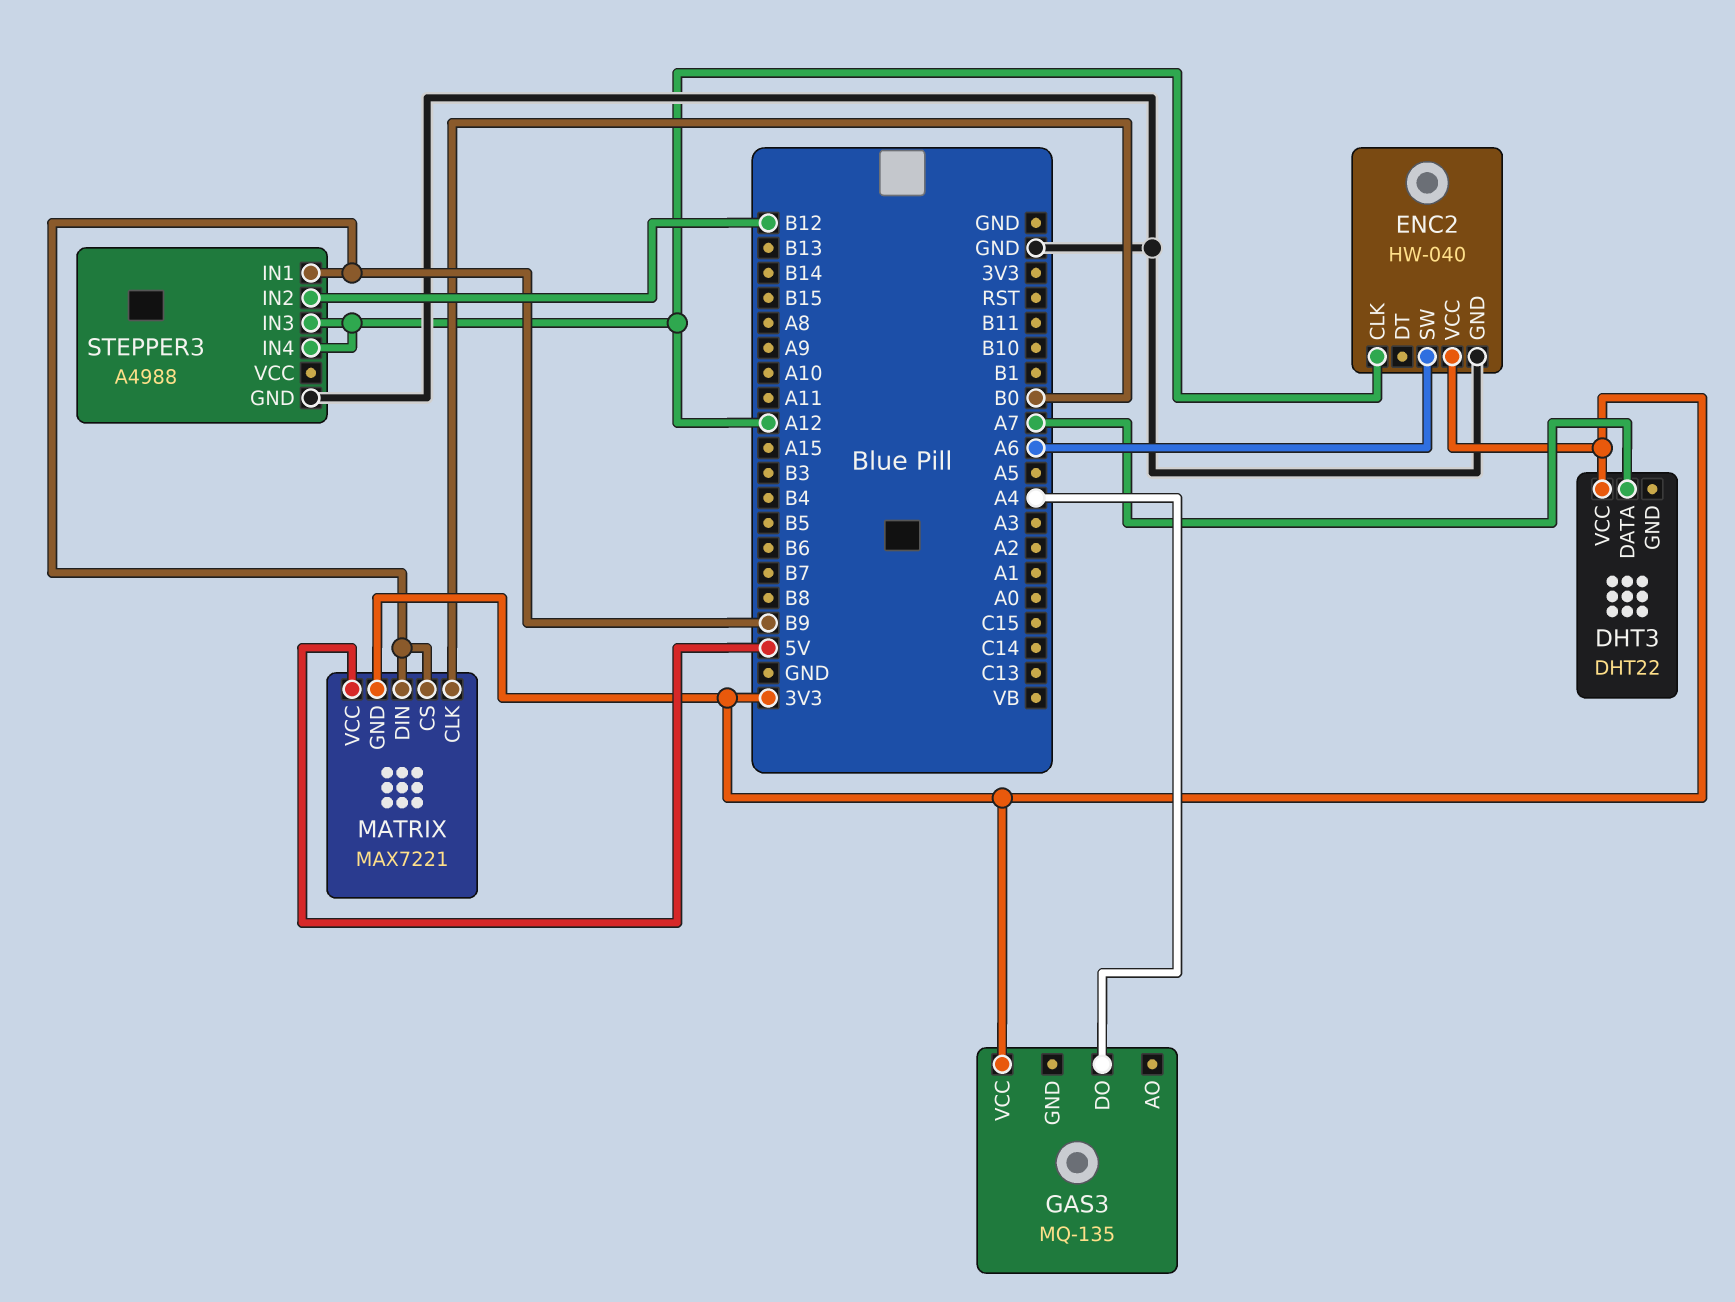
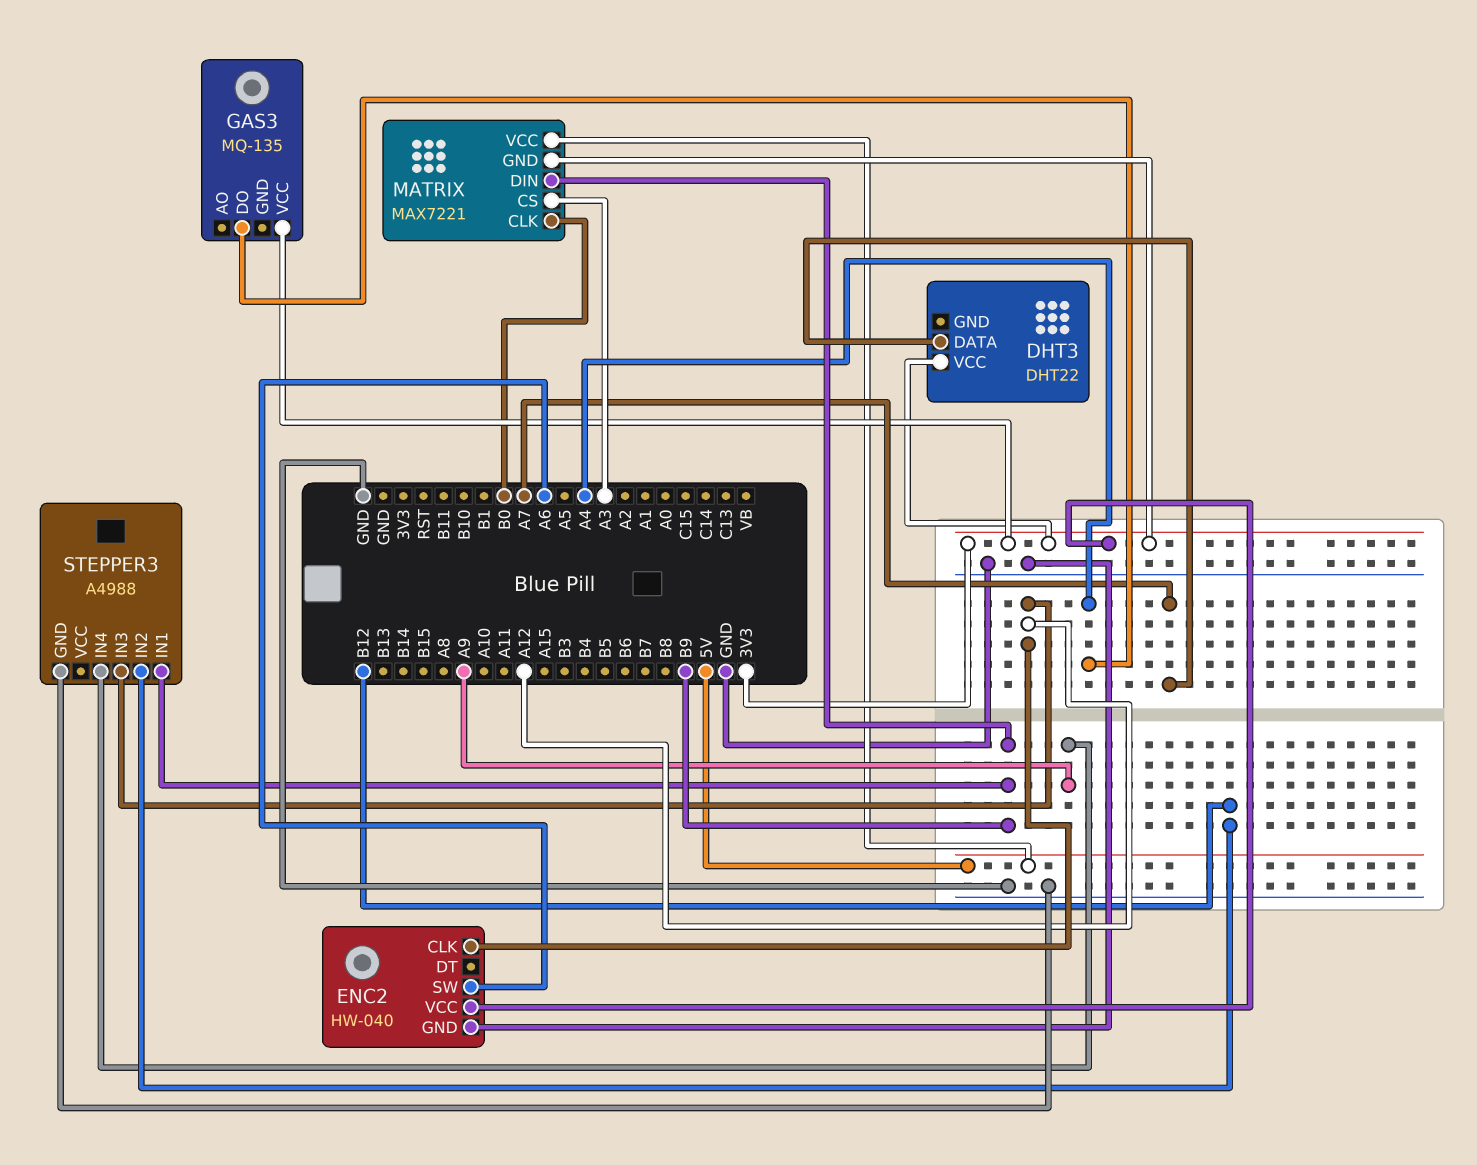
MATRIX pin CS: B9 -> A3
STEPPER3 pin IN4: A12 -> A9

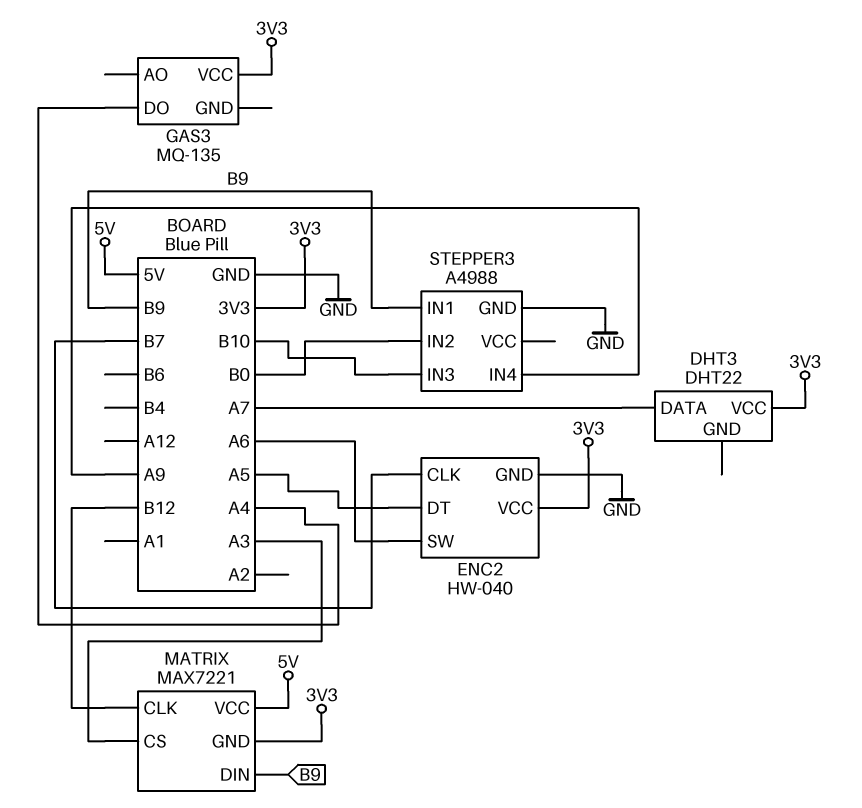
ENC2 pin CLK: A12 -> B7
ENC2 pin DT: none -> A5
MATRIX pin CLK: B0 -> B12
STEPPER3 pin IN2: B12 -> B0
STEPPER3 pin IN3: A12 -> B10

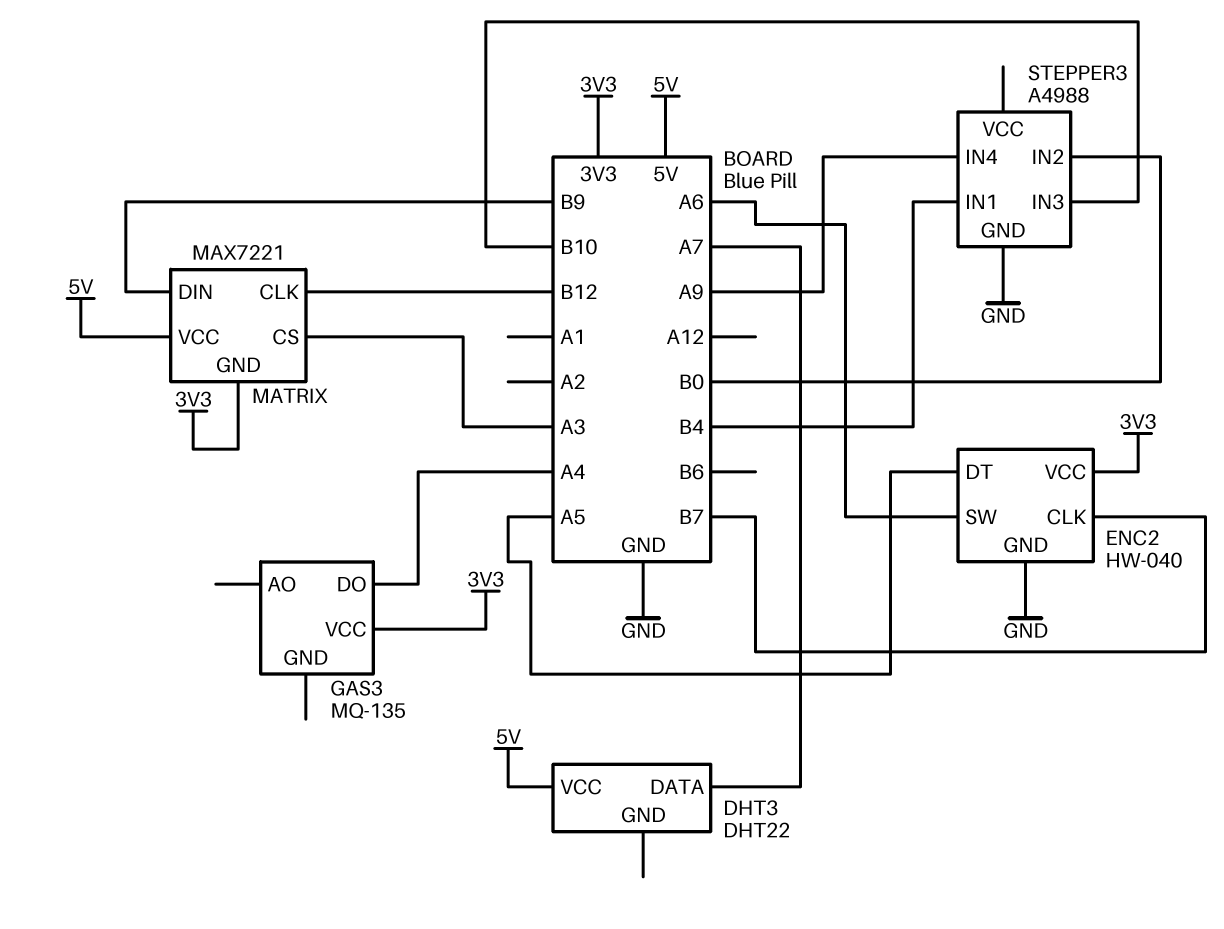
DHT3 pin VCC: 3V3 -> 5V
STEPPER3 pin IN1: B9 -> B4

